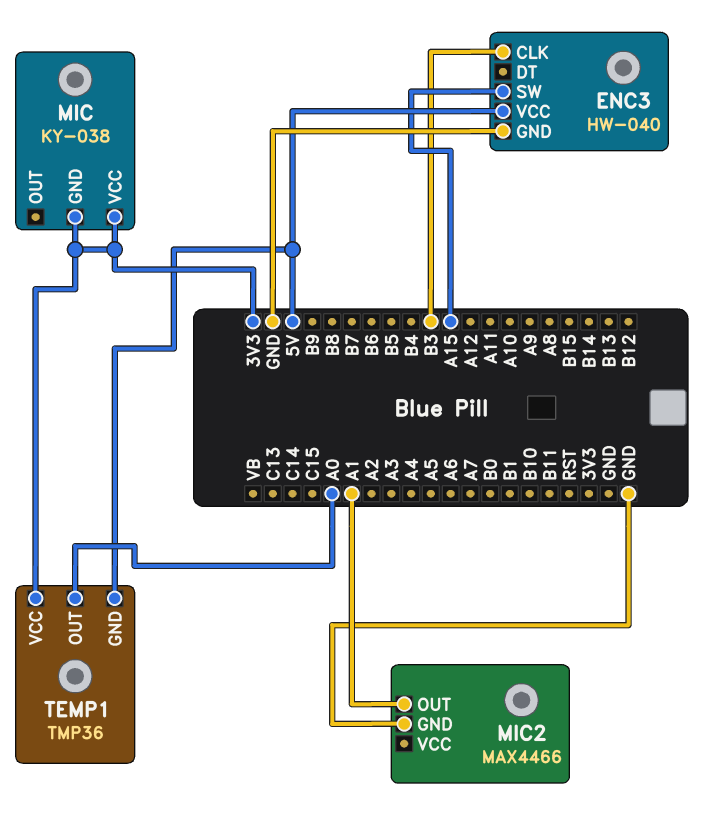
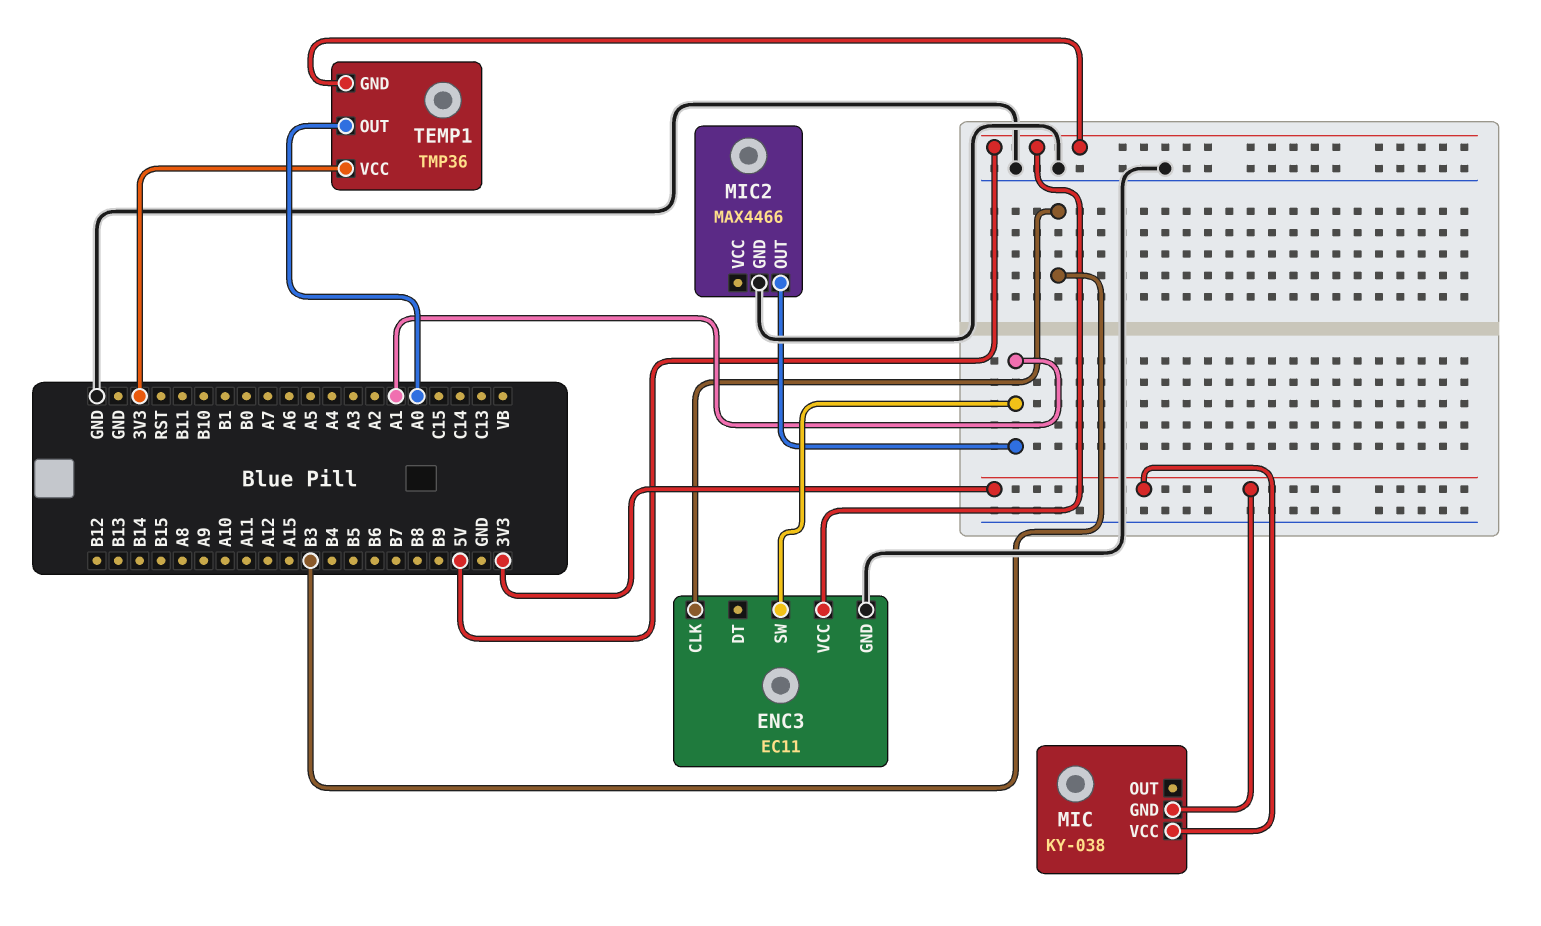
ENC3: HW-040 -> EC11
ENC3 pin SW: A15 -> A1

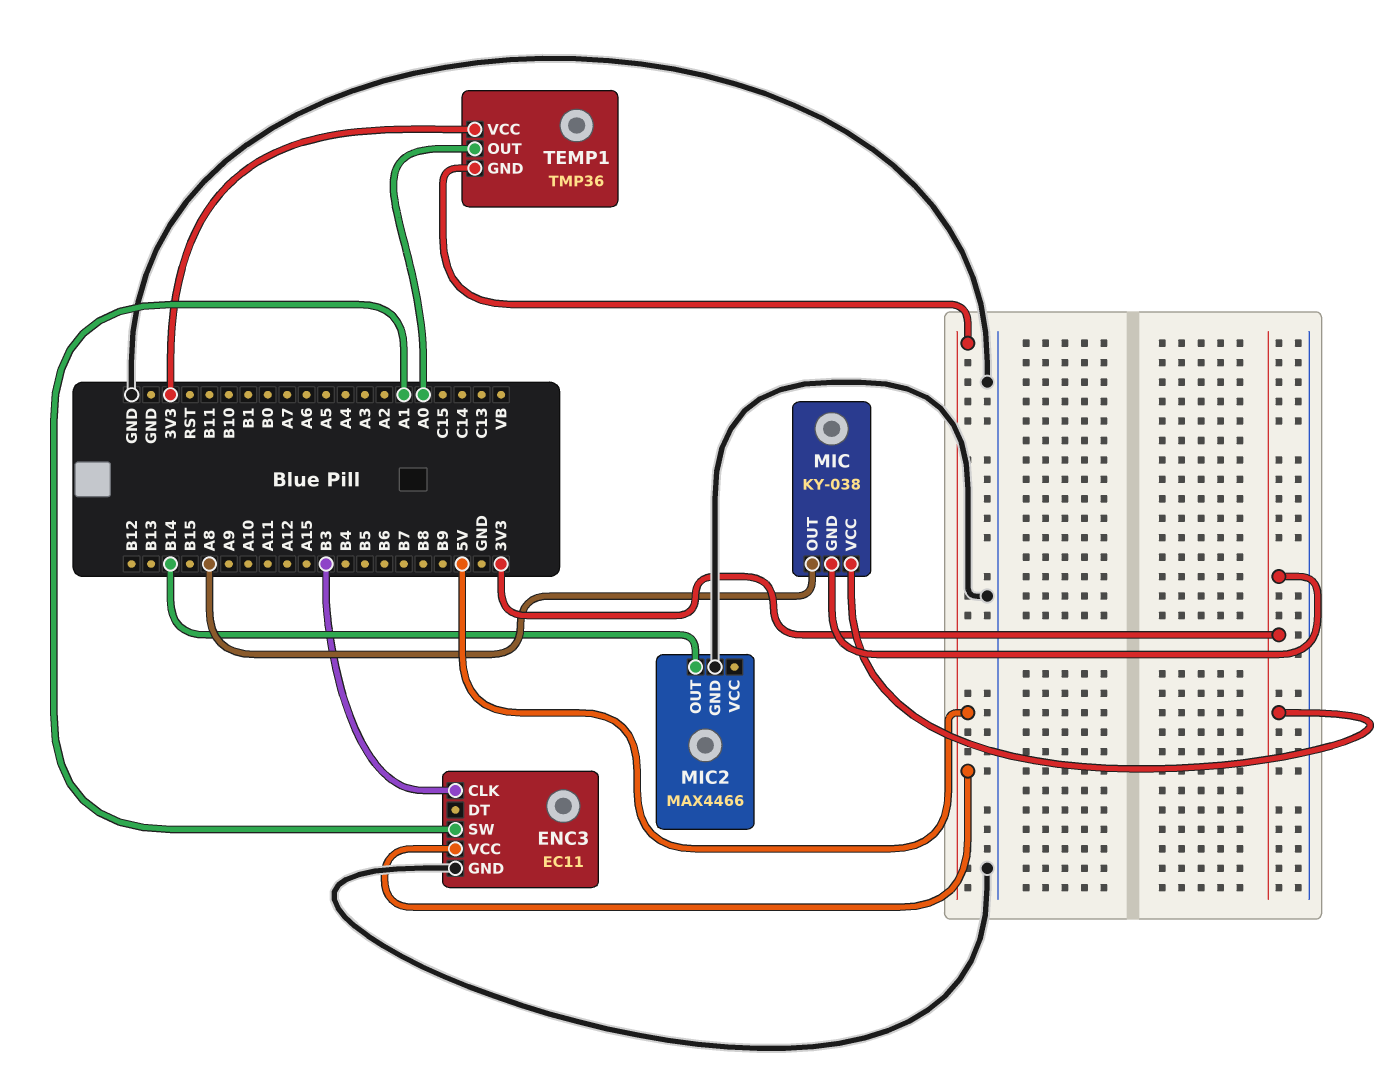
MIC pin OUT: none -> A8
MIC2 pin OUT: A1 -> B14

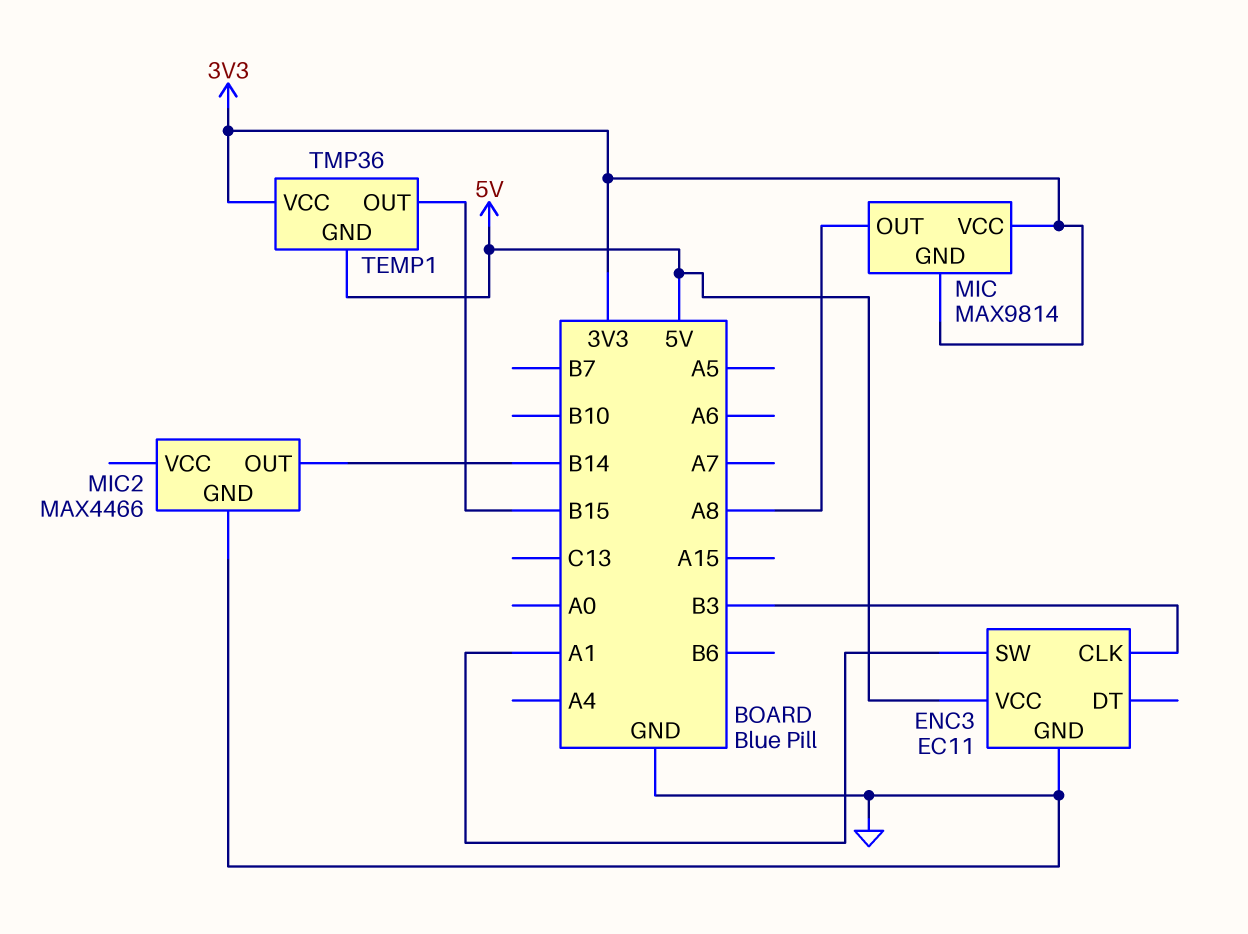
MIC: KY-038 -> MAX9814
TEMP1 pin OUT: A0 -> B15

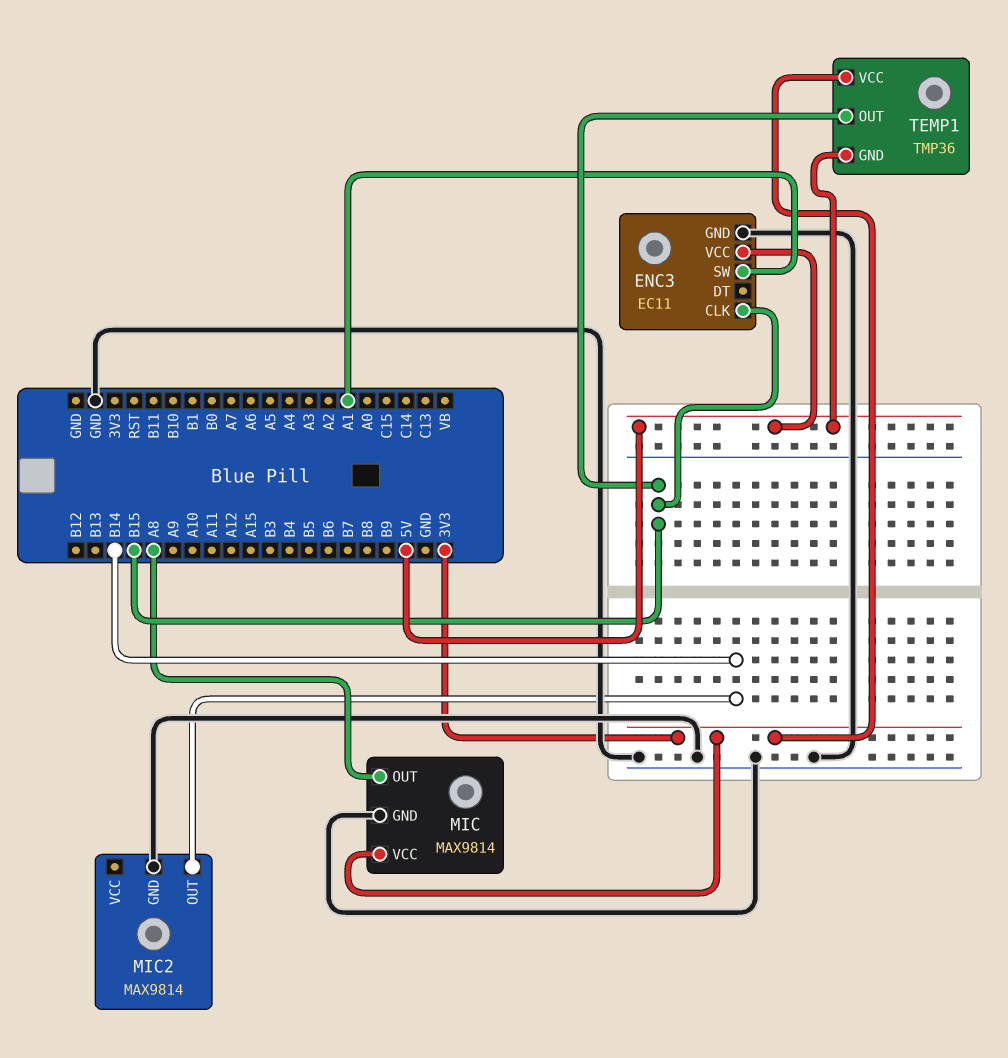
ENC3 pin CLK: B3 -> B15
MIC pin GND: 3V3 -> GND
MIC2: MAX4466 -> MAX9814

